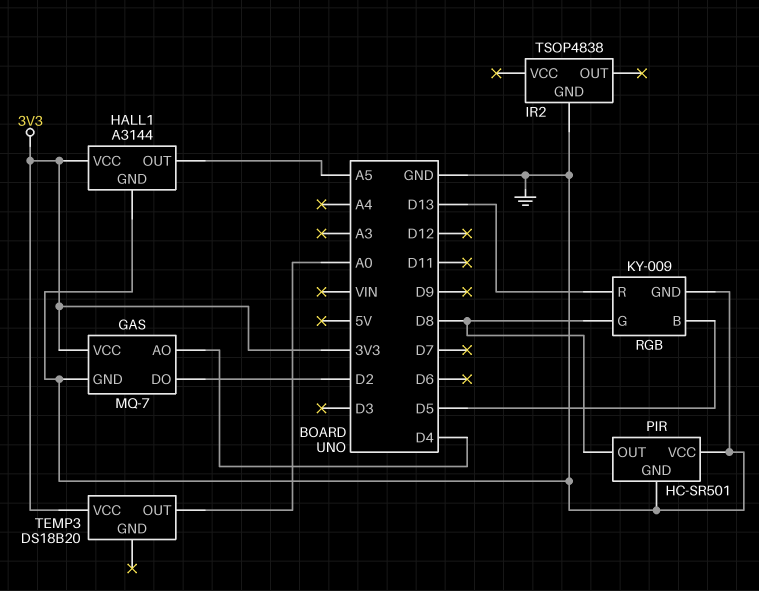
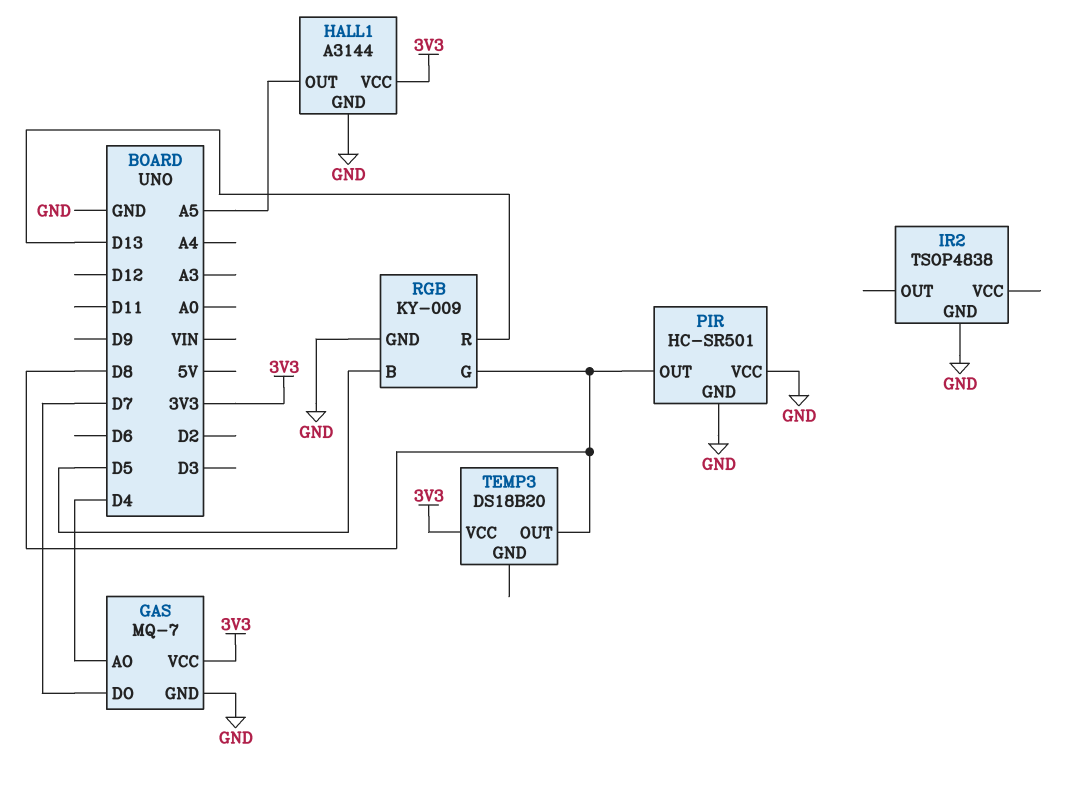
GAS pin DO: D2 -> D7
TEMP3 pin OUT: A0 -> D8

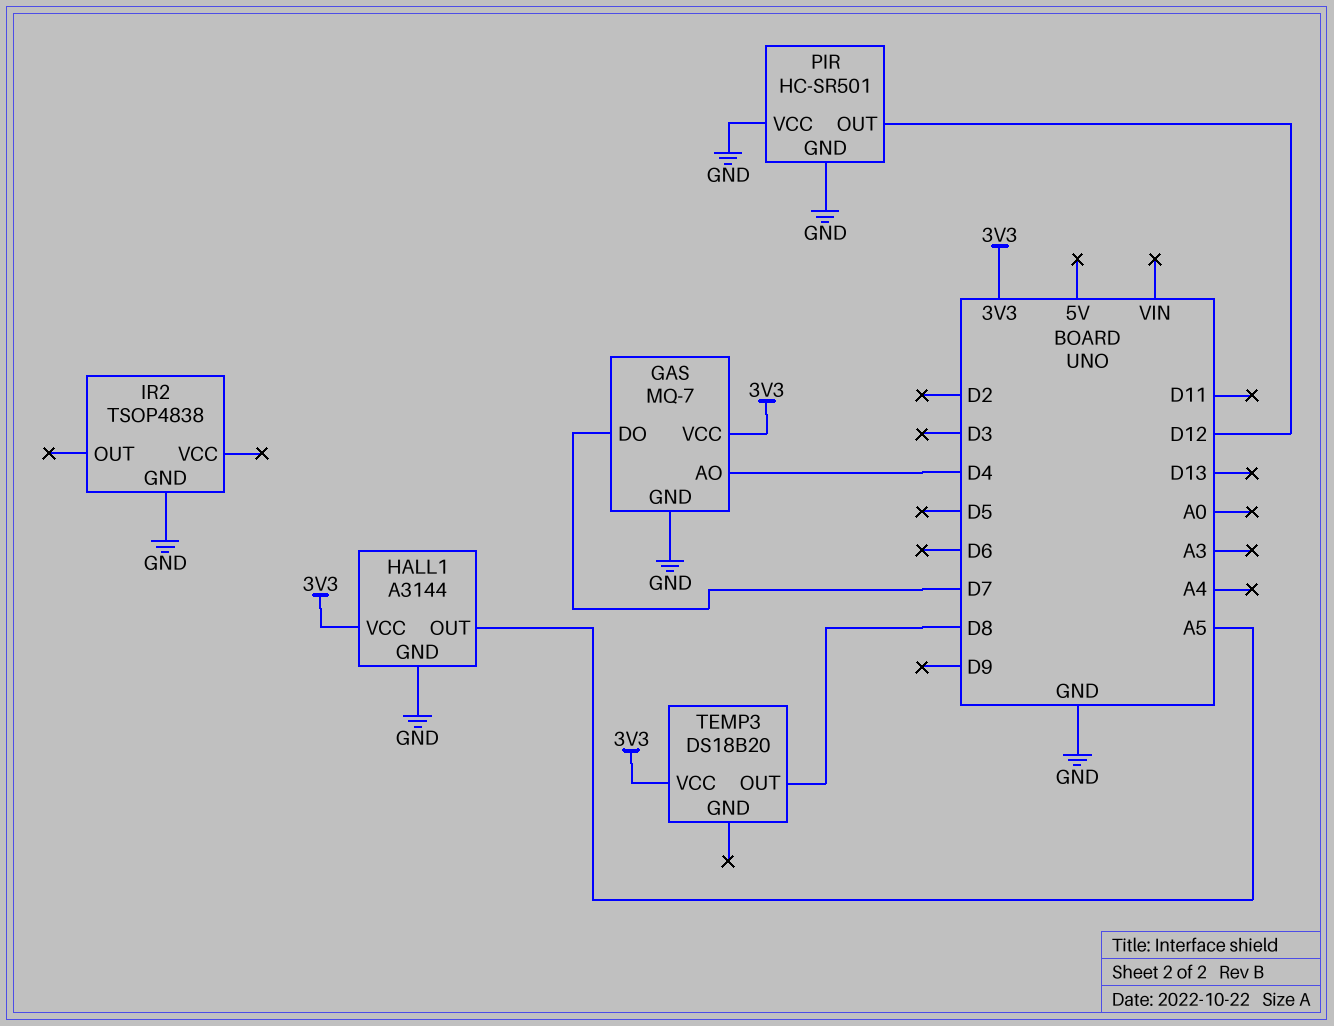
PIR pin OUT: D8 -> D12
RGB: KY-009 -> none
RGB pin B: D5 -> none
RGB pin G: D8 -> none
RGB pin GND: GND -> none
RGB pin R: D13 -> none

